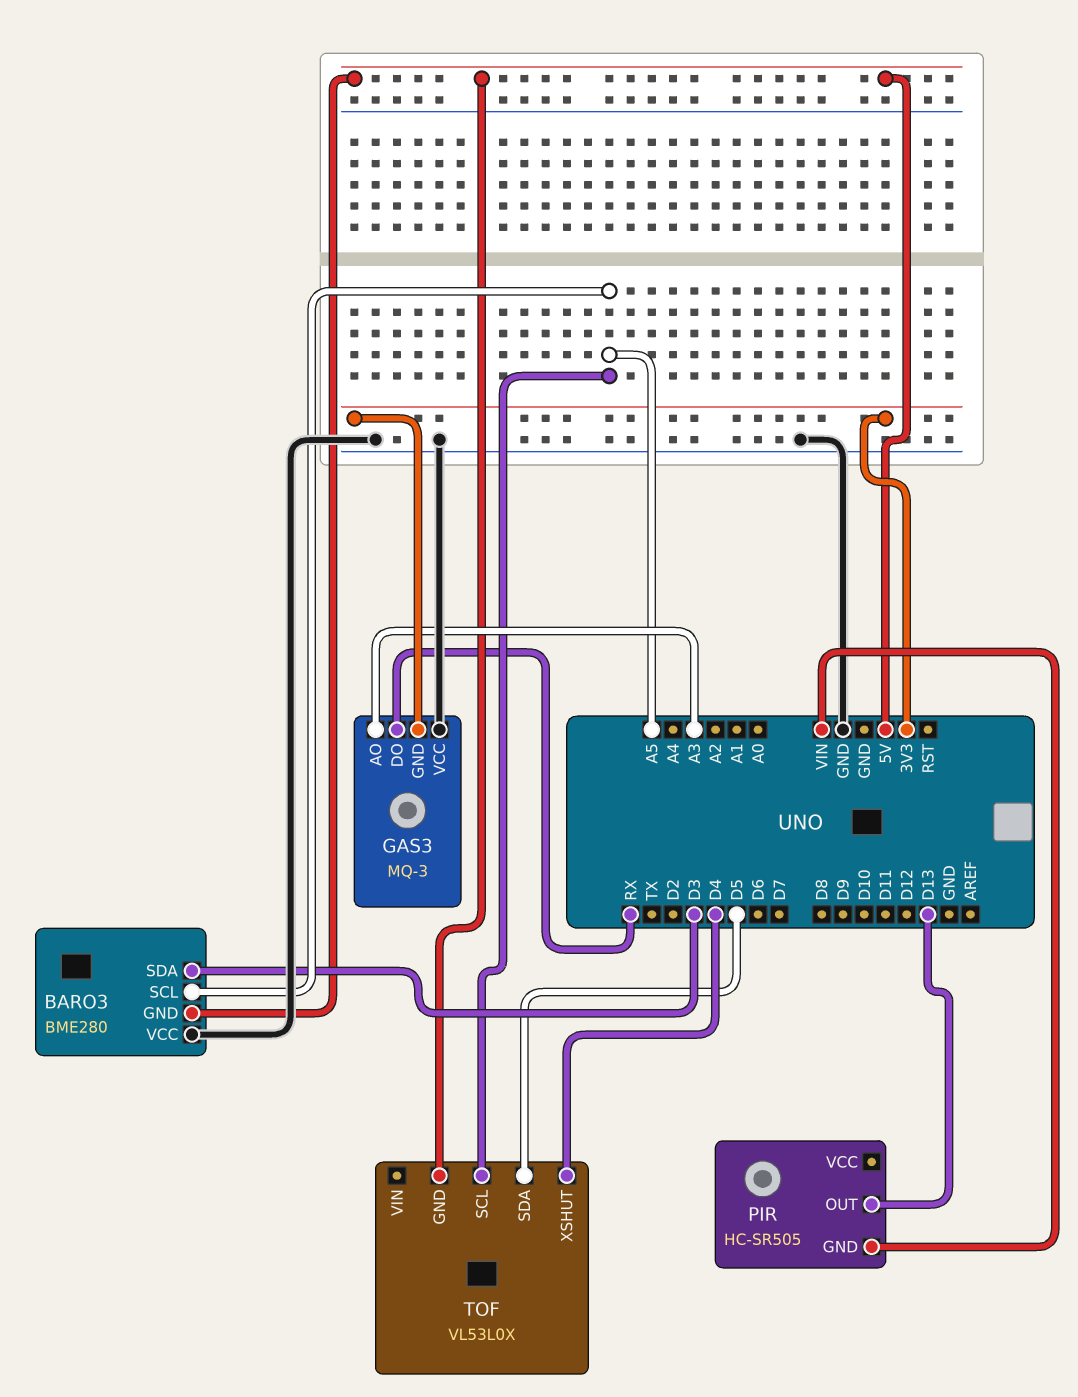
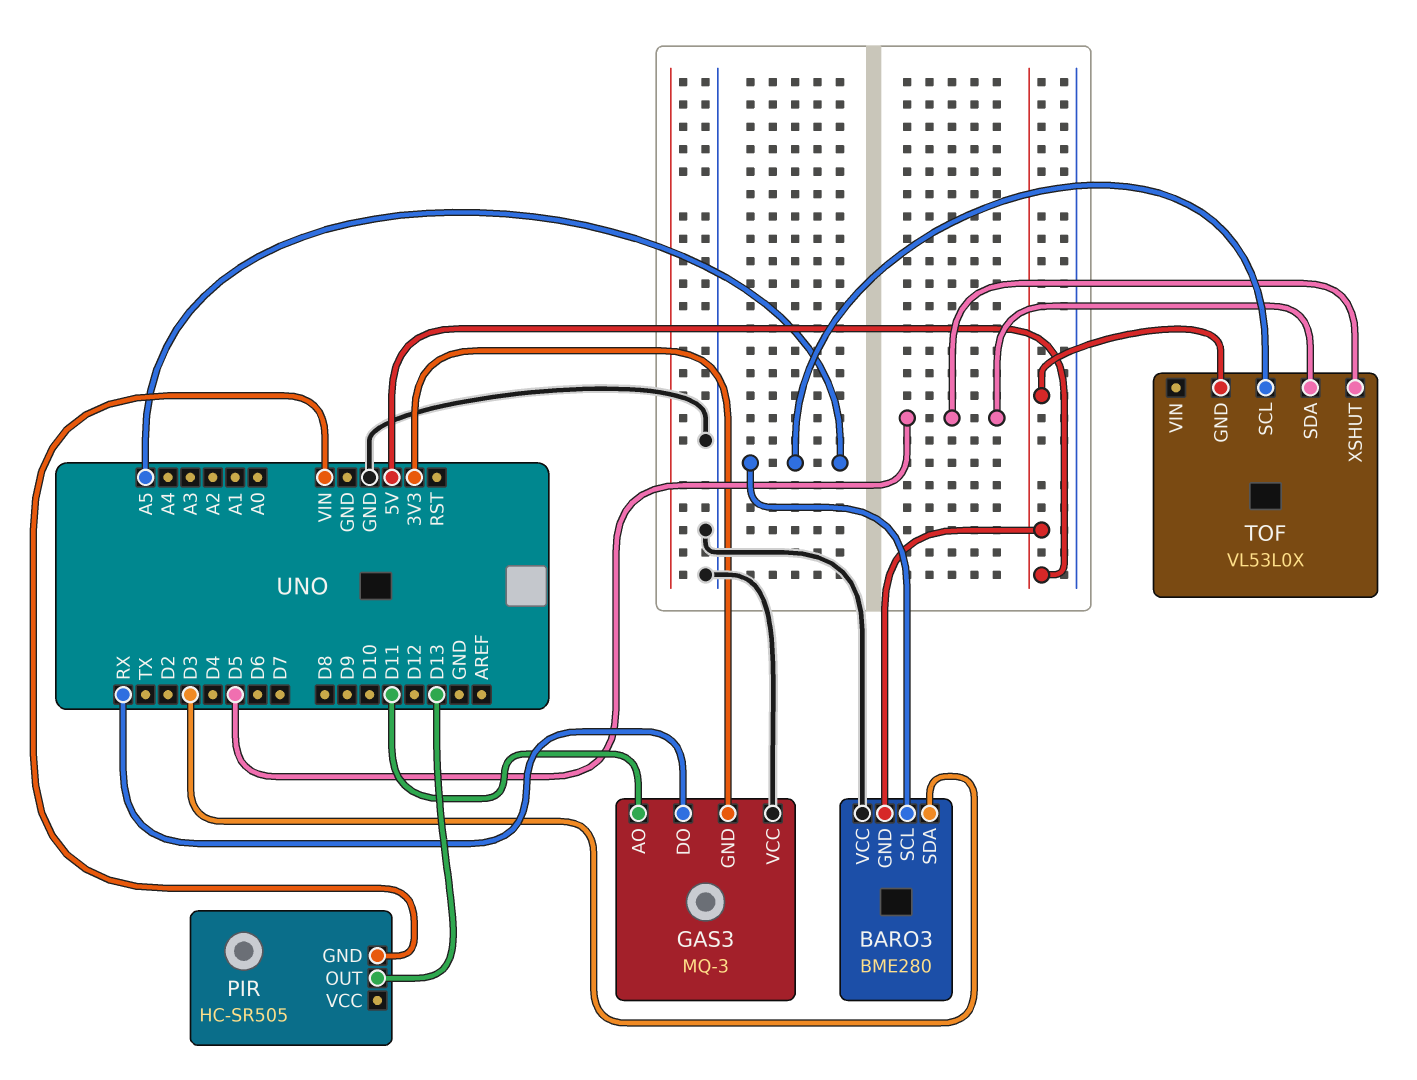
GAS3 pin AO: A3 -> D11
TOF pin XSHUT: D4 -> D5

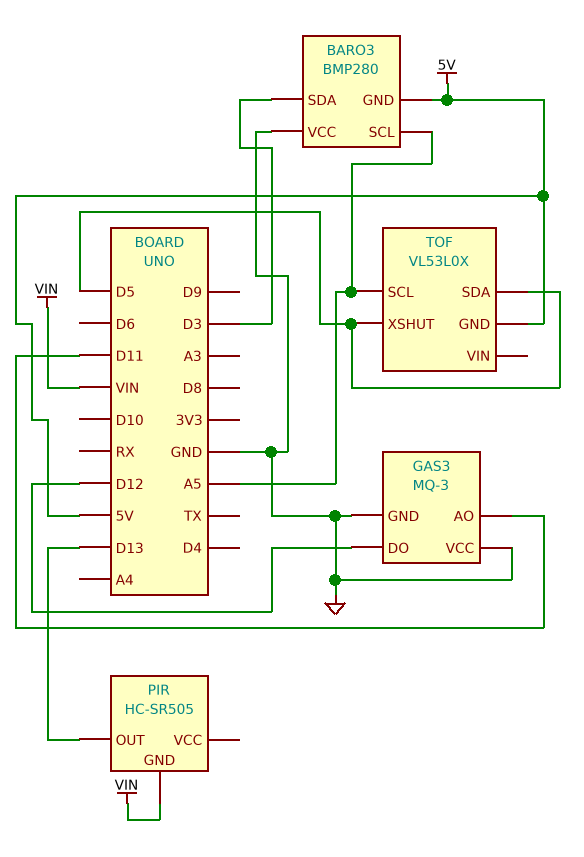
BARO3: BME280 -> BMP280
GAS3 pin DO: RX -> D12
GAS3 pin GND: 3V3 -> GND

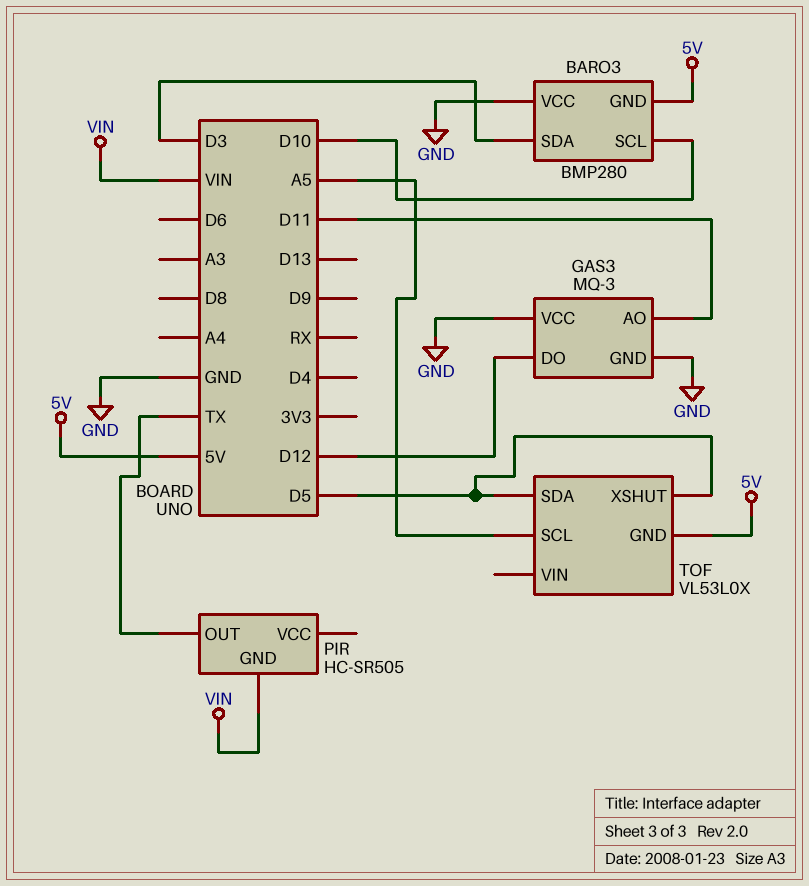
BARO3 pin SCL: A5 -> D10
PIR pin OUT: D13 -> TX

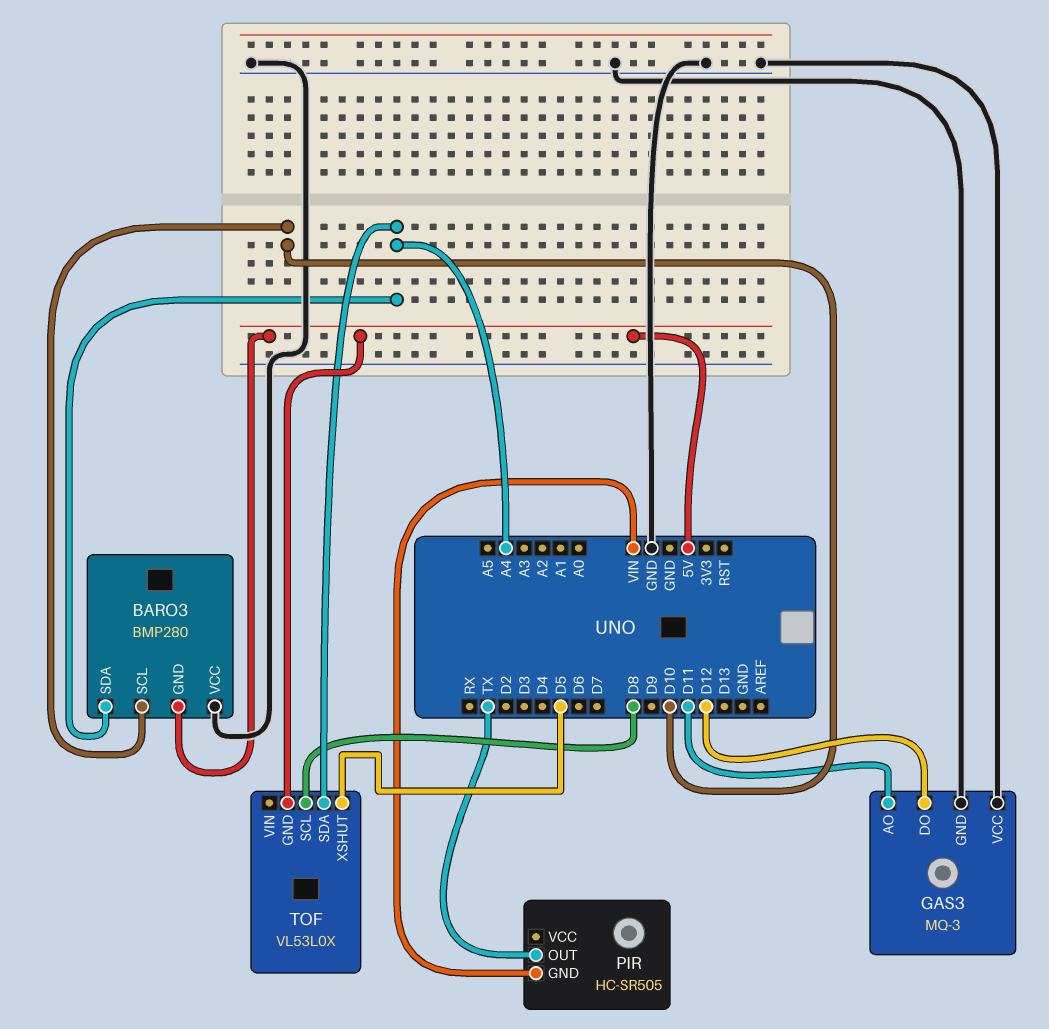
BARO3 pin SDA: D3 -> A4
TOF pin SCL: A5 -> D8
TOF pin SDA: D5 -> A4

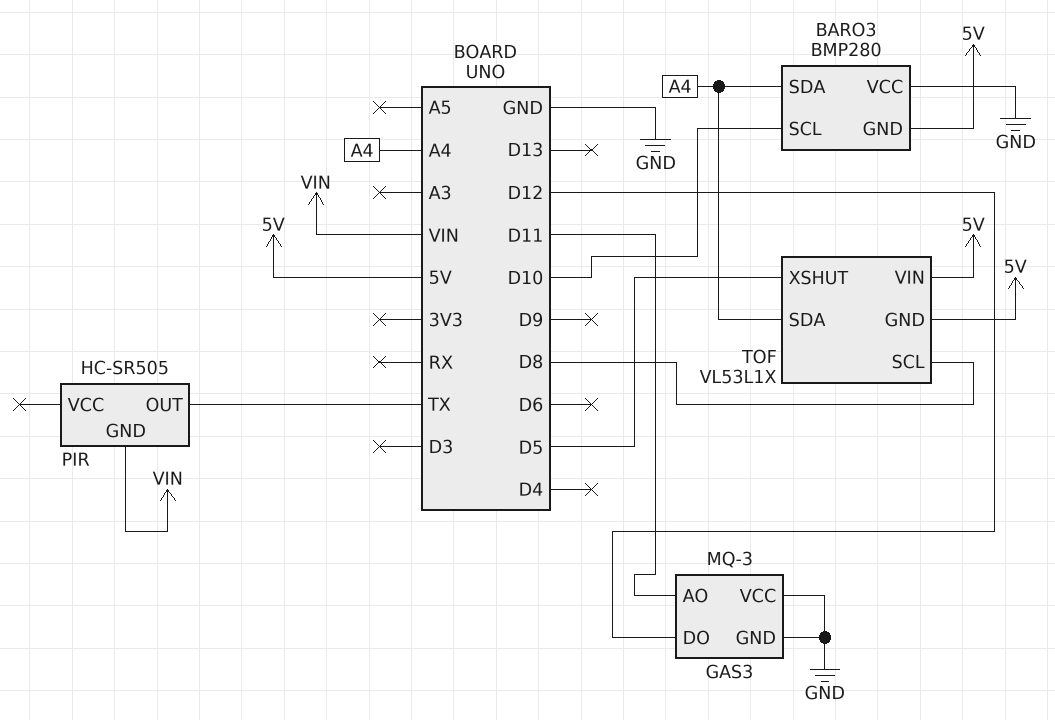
TOF: VL53L0X -> VL53L1X
TOF pin VIN: none -> 5V

